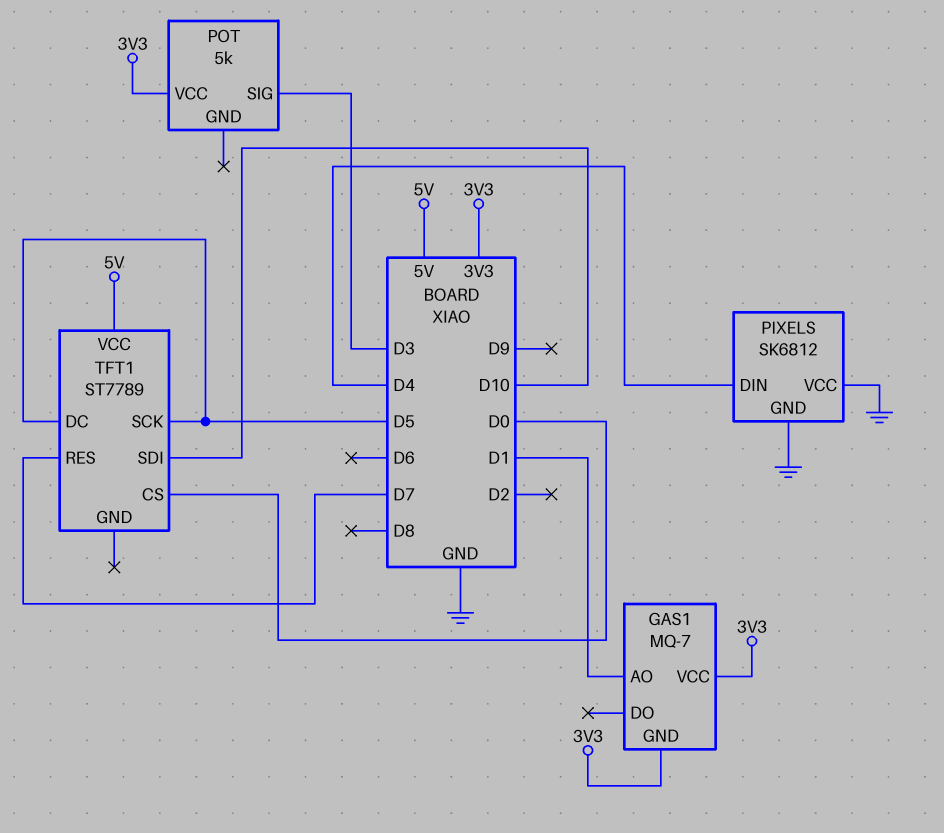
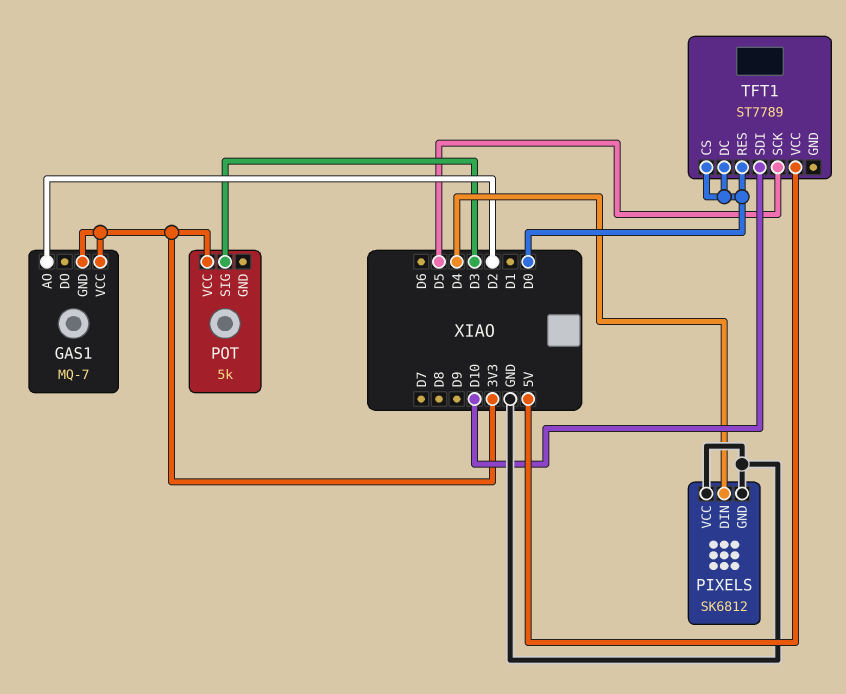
GAS1 pin AO: D1 -> D2
TFT1 pin DC: D5 -> D0
TFT1 pin RES: D7 -> D0

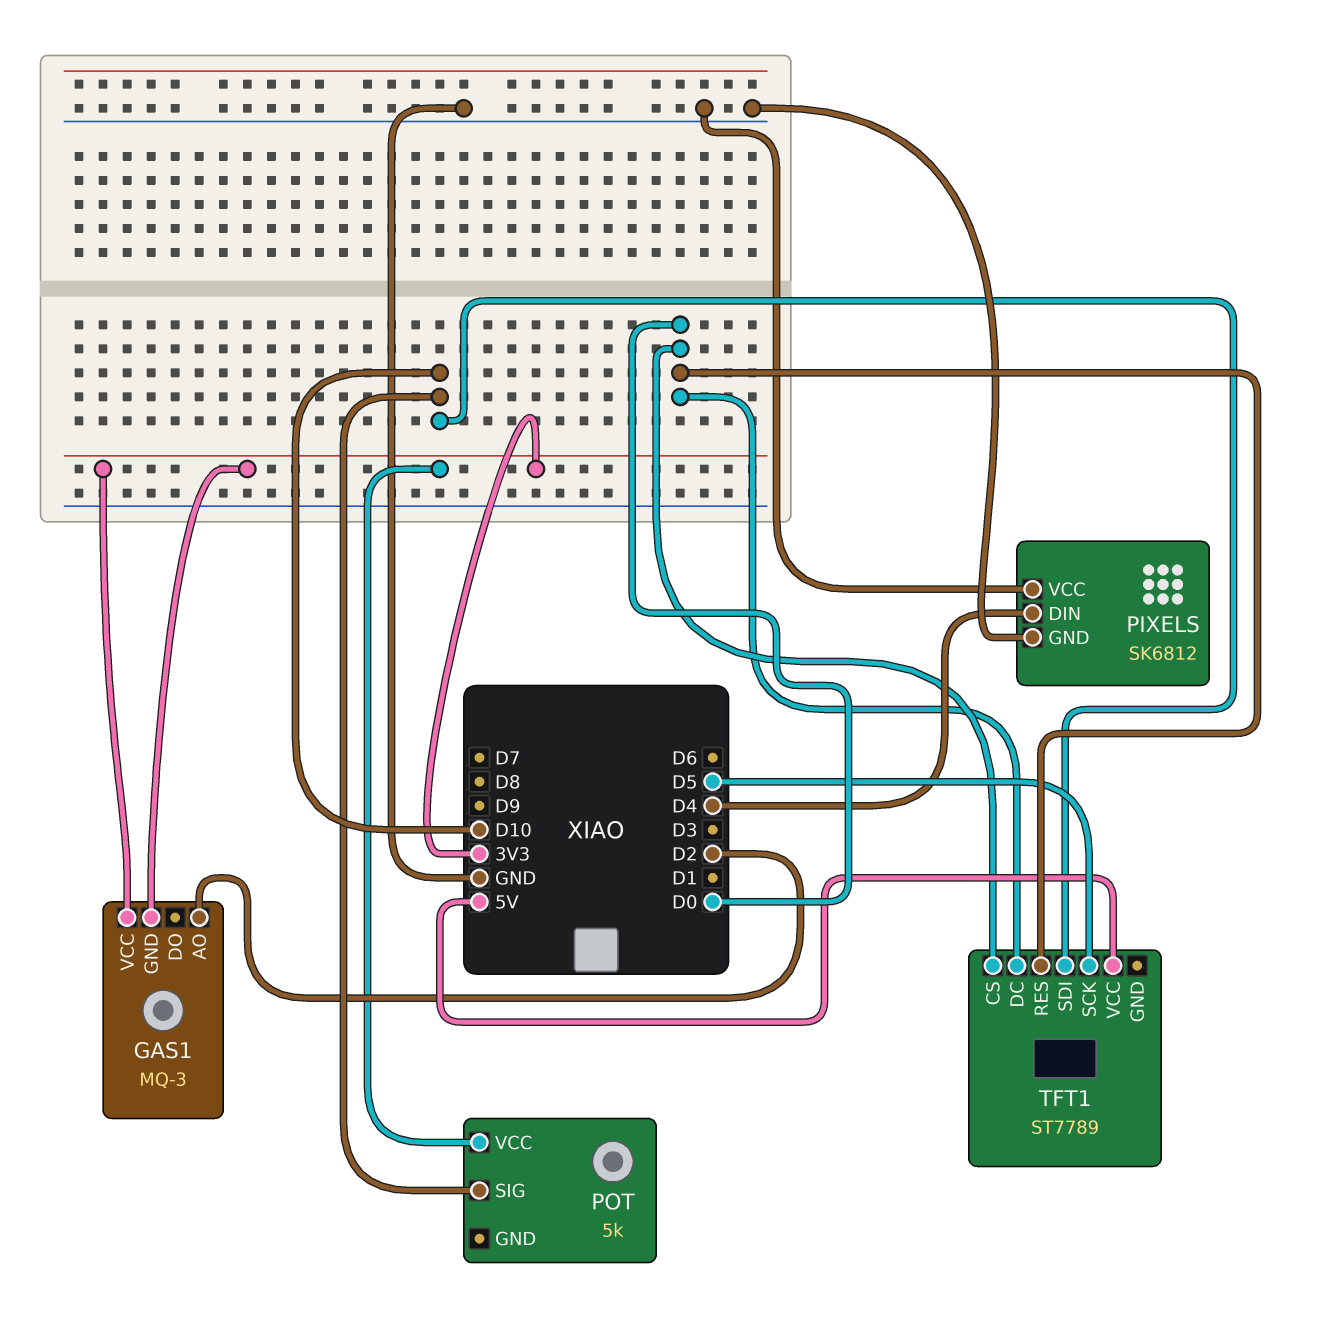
GAS1: MQ-7 -> MQ-3
POT pin SIG: D3 -> D10

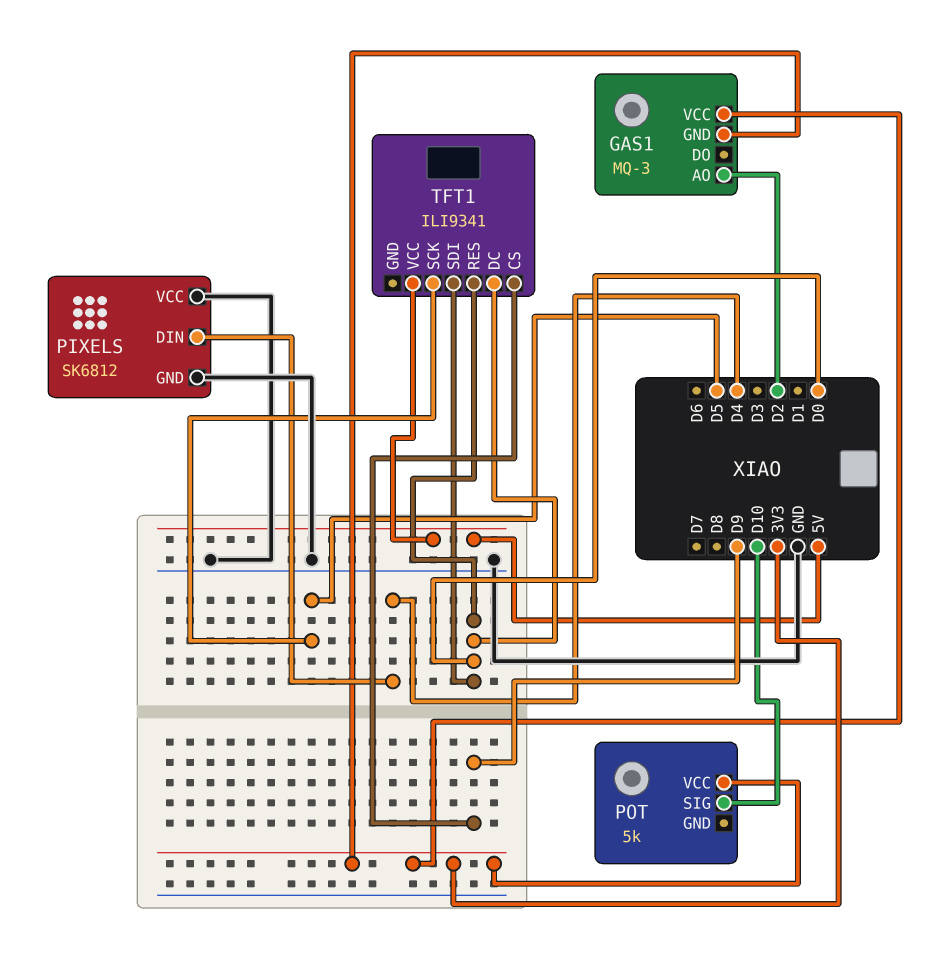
TFT1: ST7789 -> ILI9341
TFT1 pin CS: D0 -> D9
TFT1 pin SDI: D10 -> D0

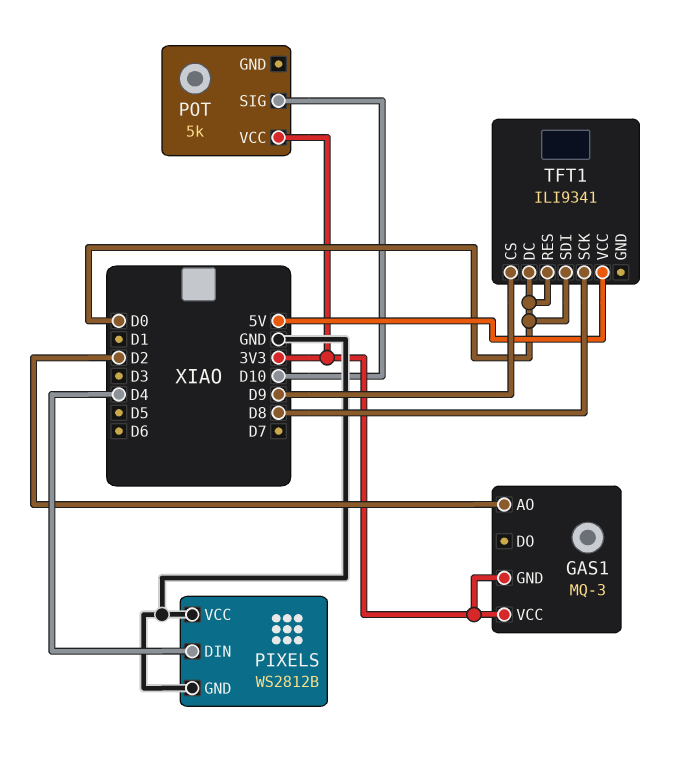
PIXELS: SK6812 -> WS2812B
TFT1 pin SCK: D5 -> D8

